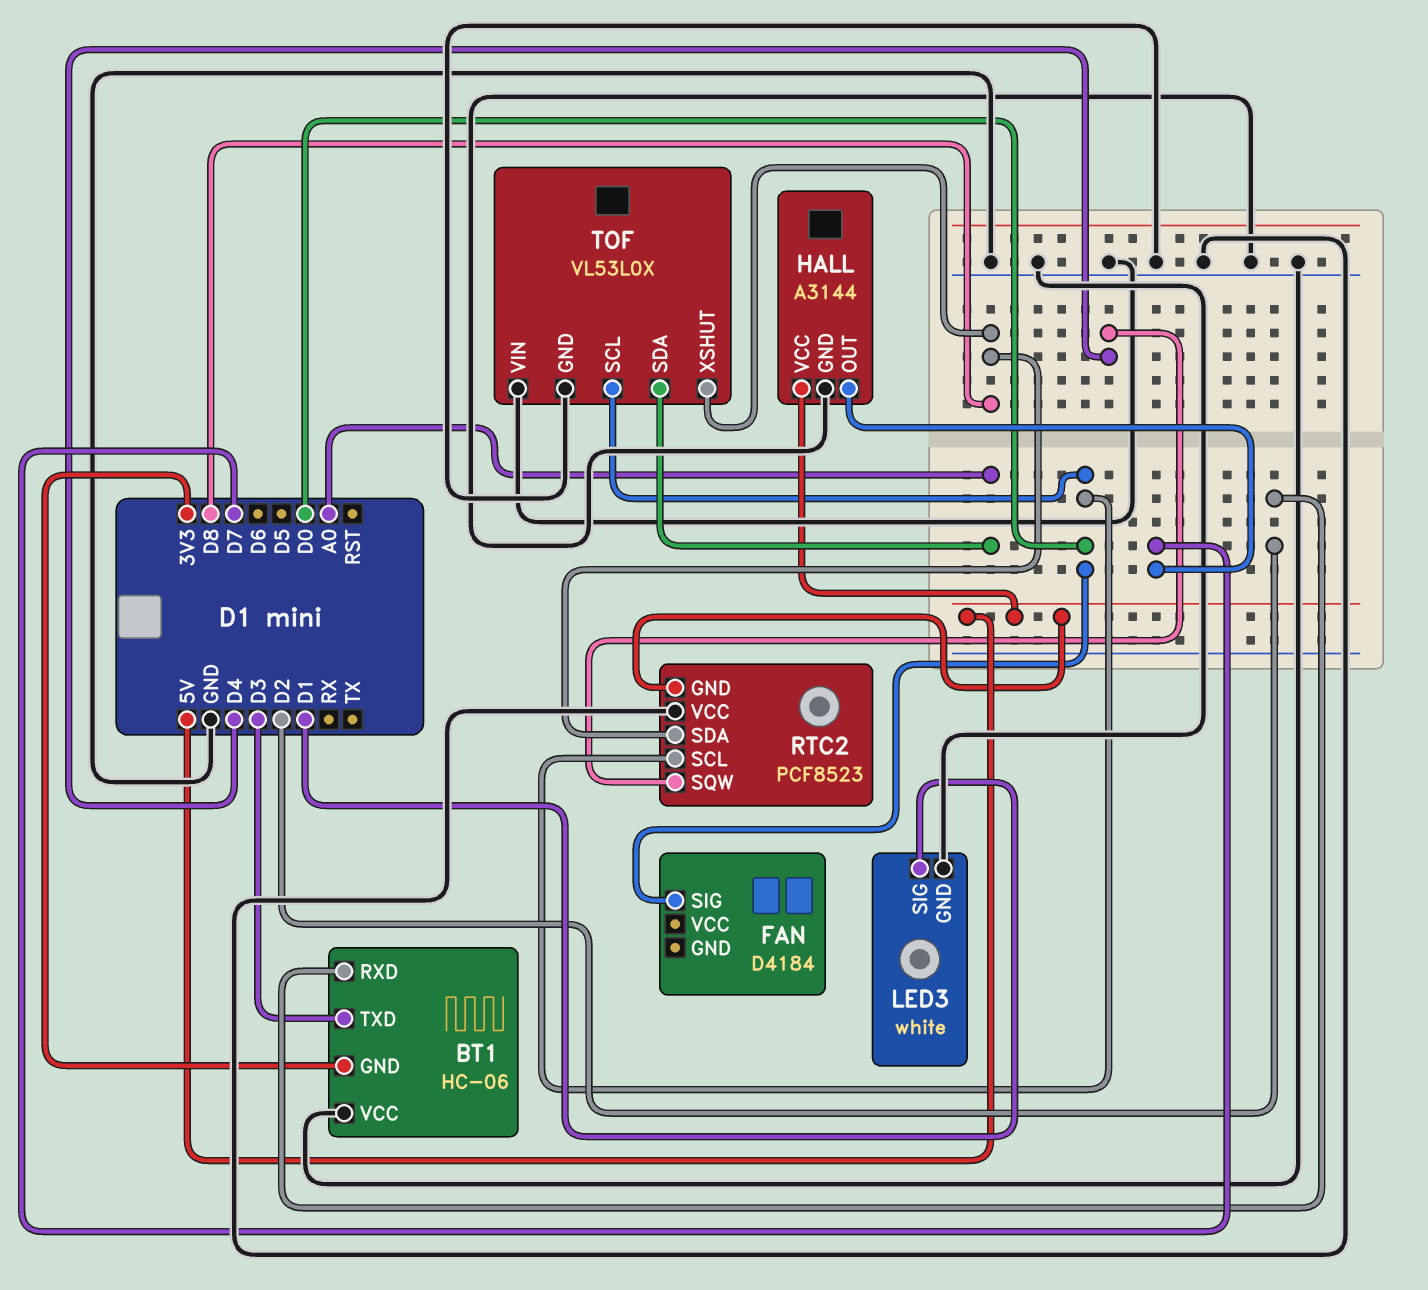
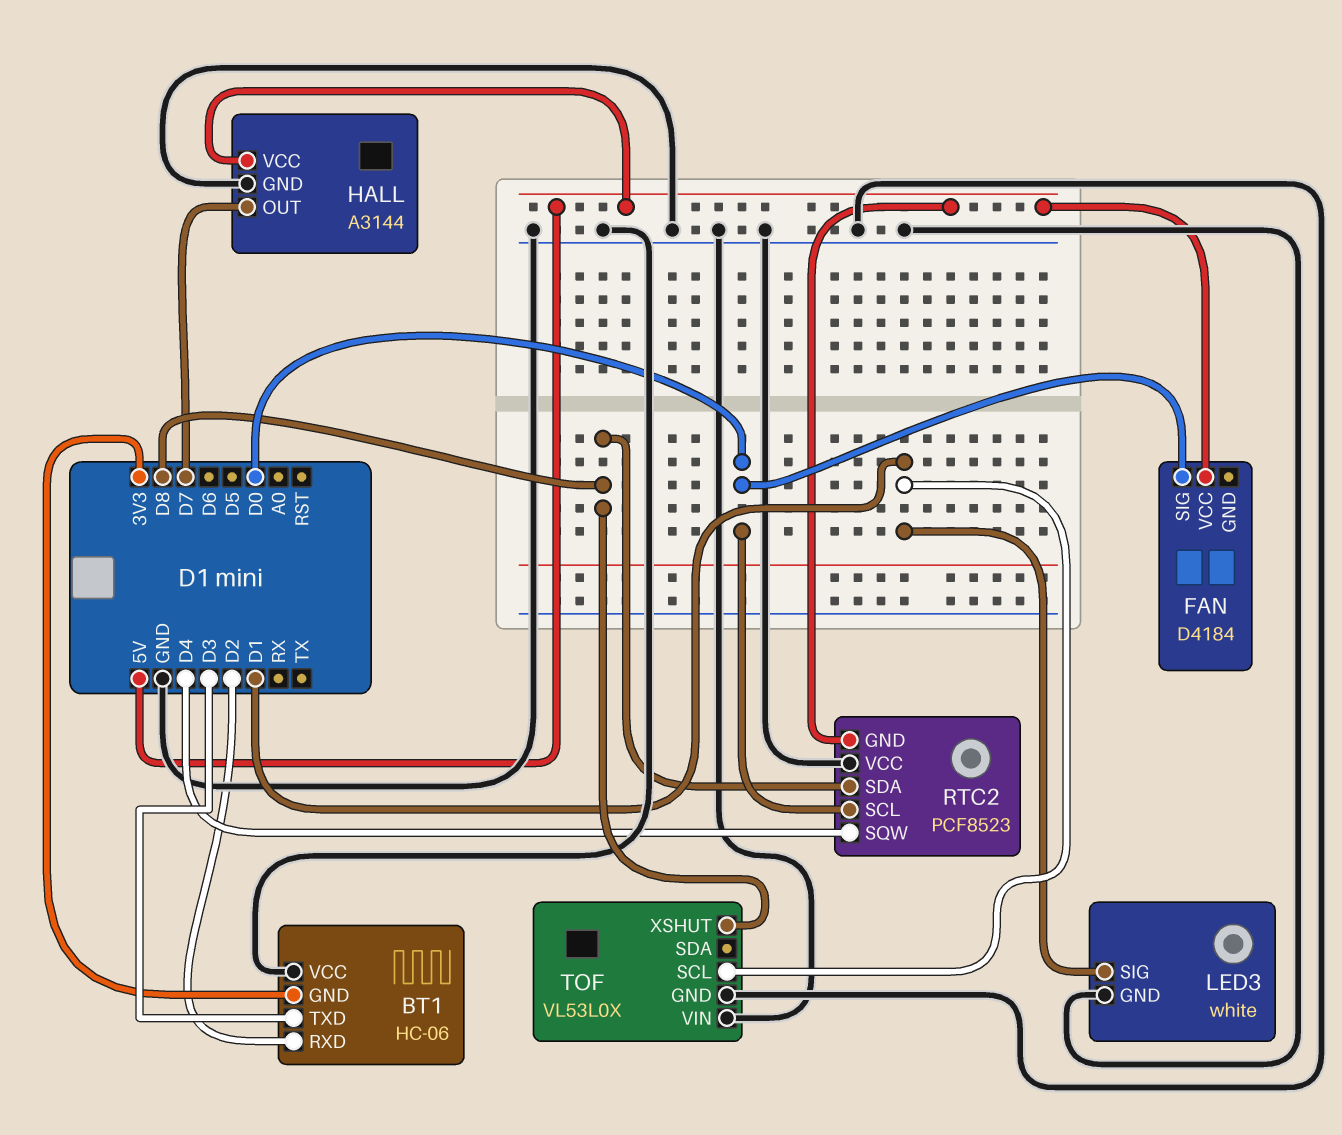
FAN pin VCC: none -> 5V
TOF pin SCL: D0 -> D1
TOF pin SDA: A0 -> none

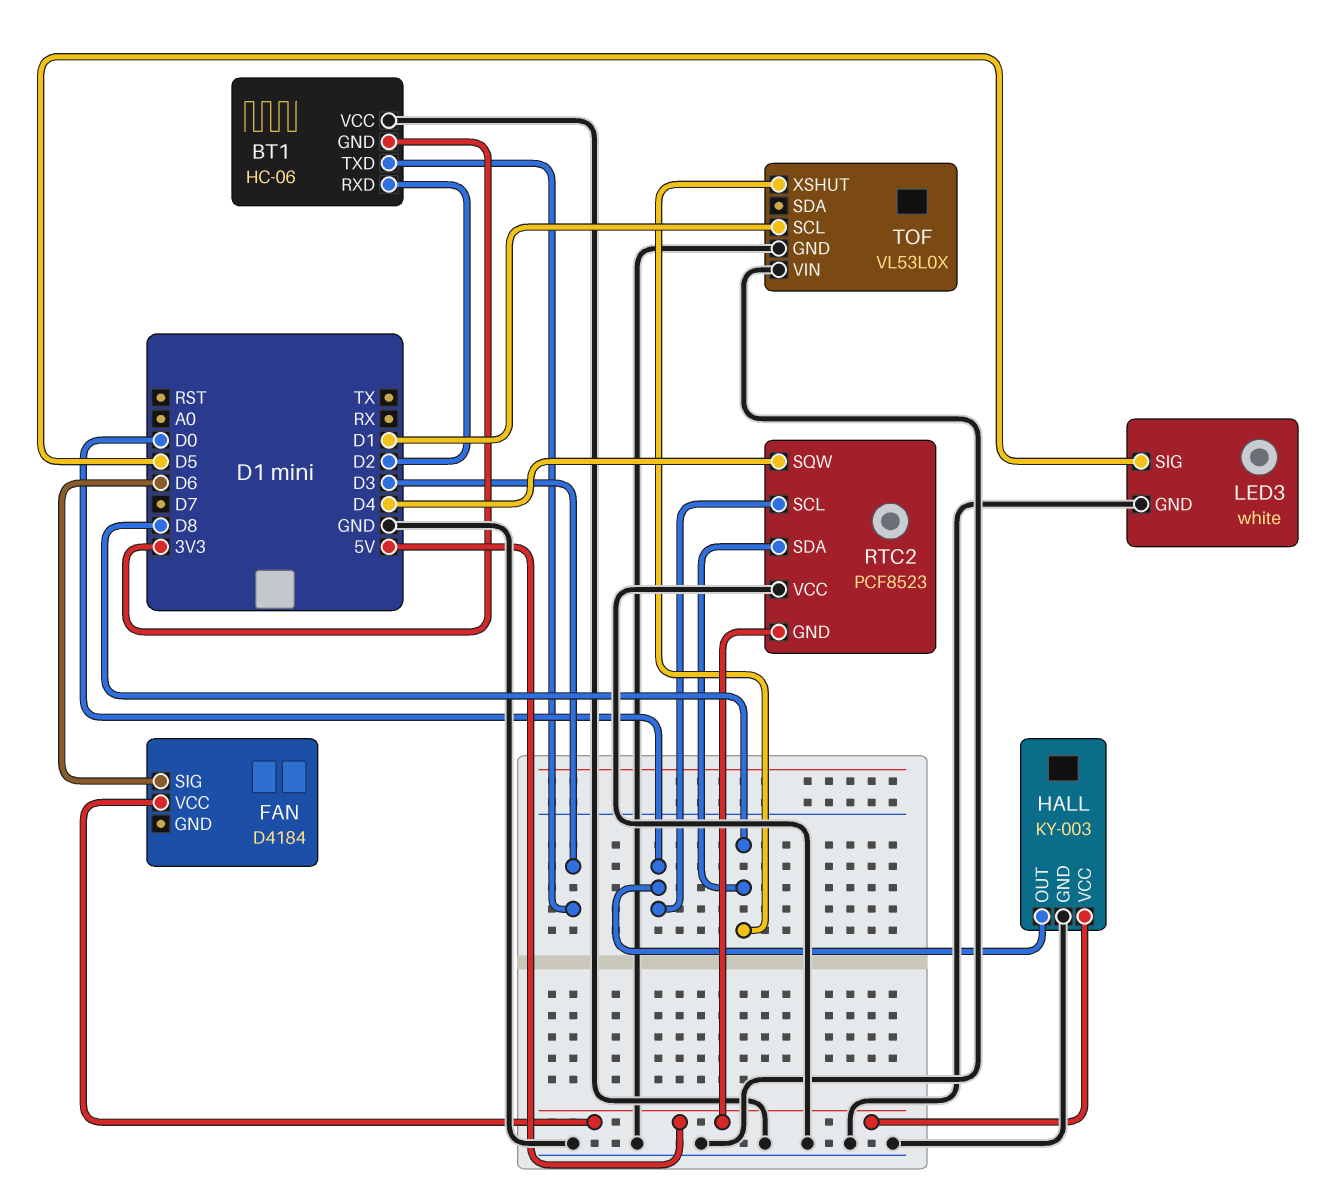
FAN pin SIG: D0 -> D6
HALL: A3144 -> KY-003
HALL pin OUT: D7 -> D0
LED3 pin SIG: D1 -> D5

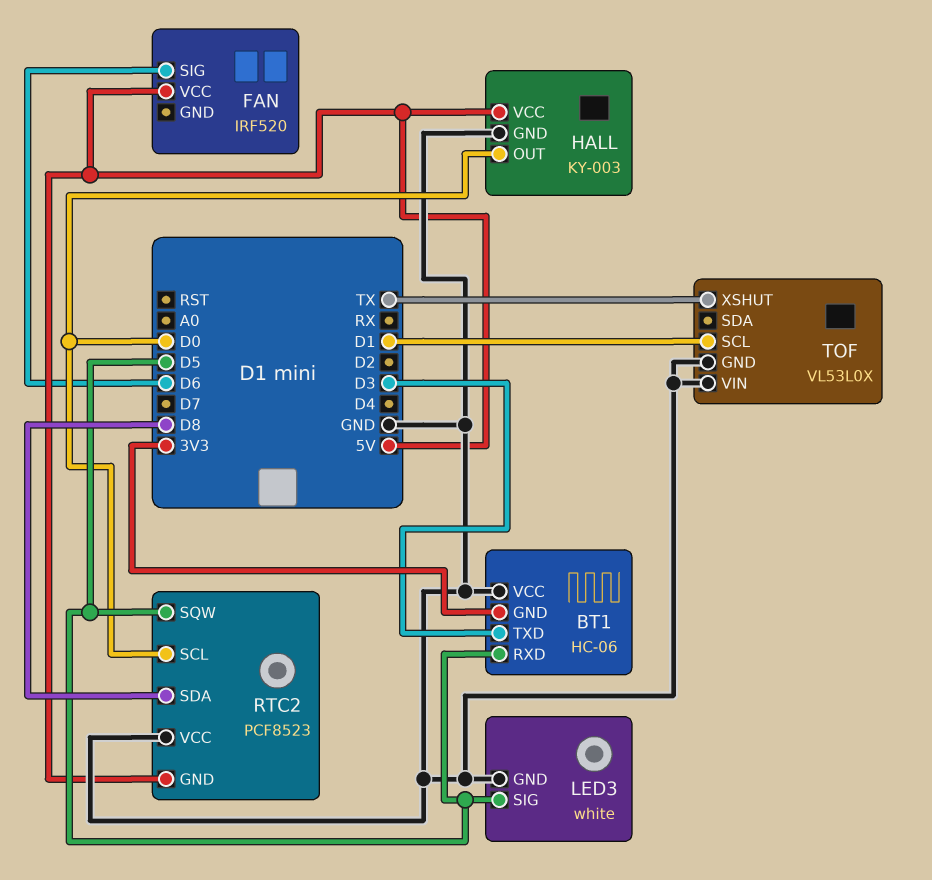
BT1 pin RXD: D2 -> D5
FAN: D4184 -> IRF520
RTC2 pin SQW: D4 -> D5
TOF pin XSHUT: D8 -> TX

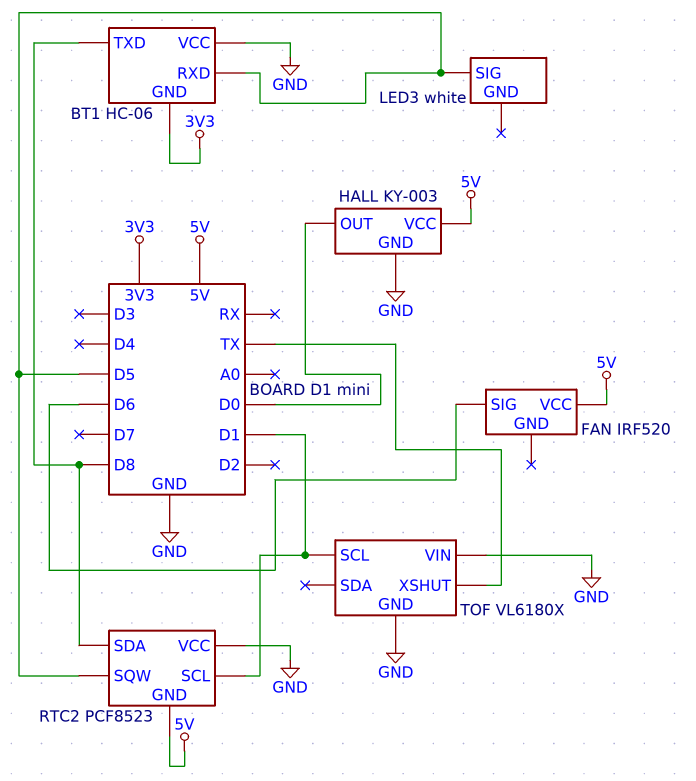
BT1 pin TXD: D3 -> D8
LED3 pin GND: GND -> none
RTC2 pin SCL: D0 -> D1
TOF: VL53L0X -> VL6180X

